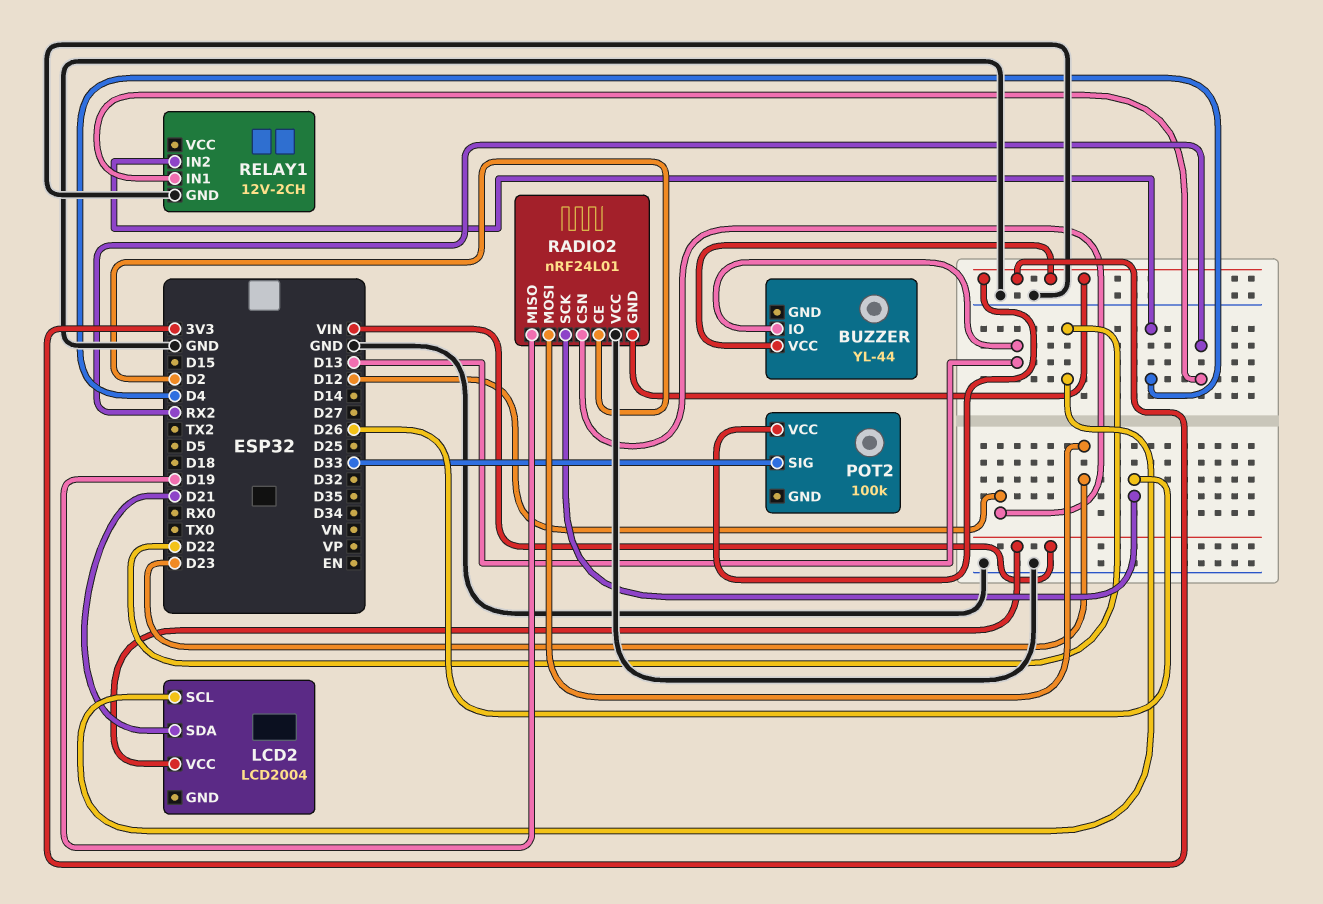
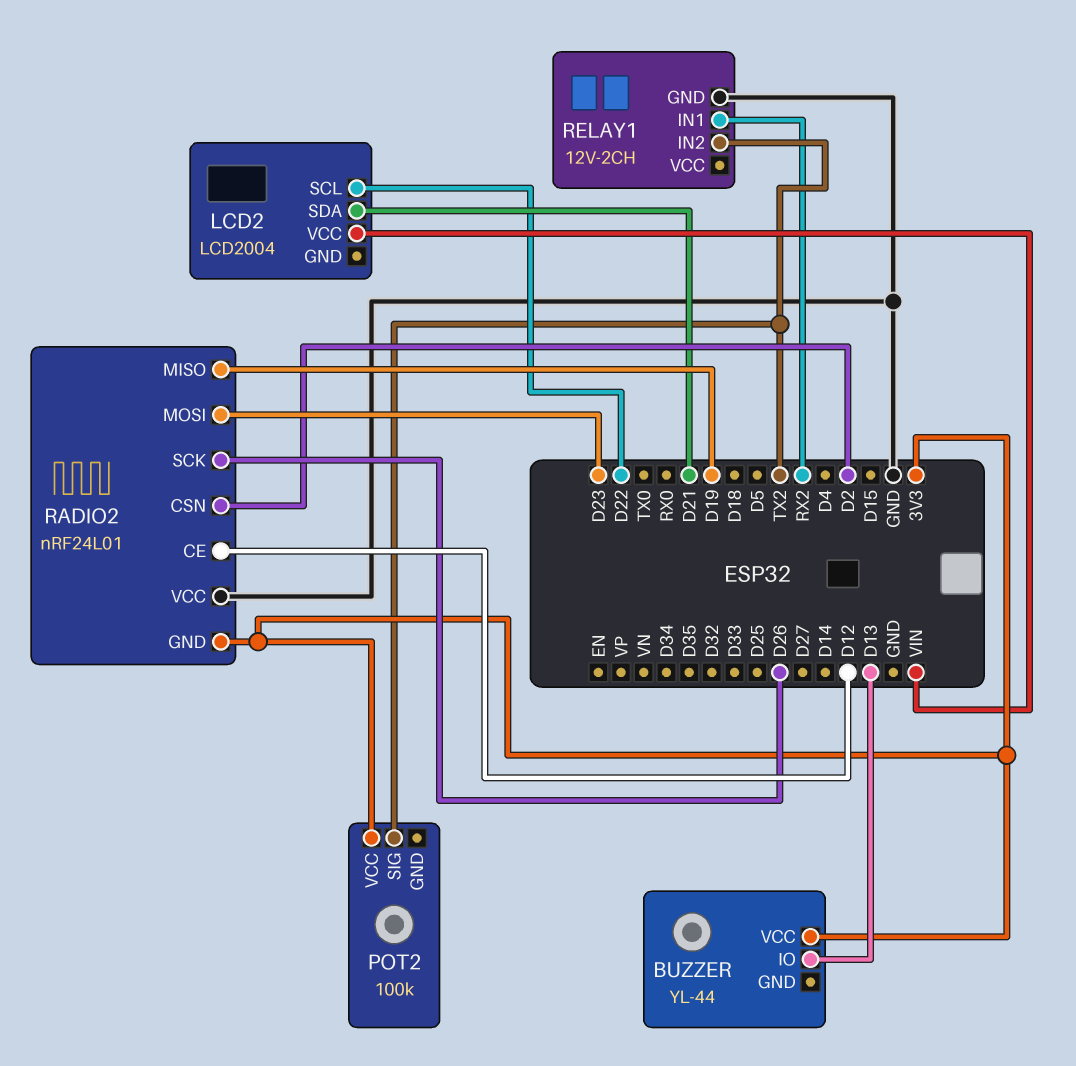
POT2 pin SIG: D33 -> TX2
RADIO2 pin CE: D2 -> D12
RADIO2 pin CSN: D12 -> D2
RELAY1 pin IN2: D4 -> TX2

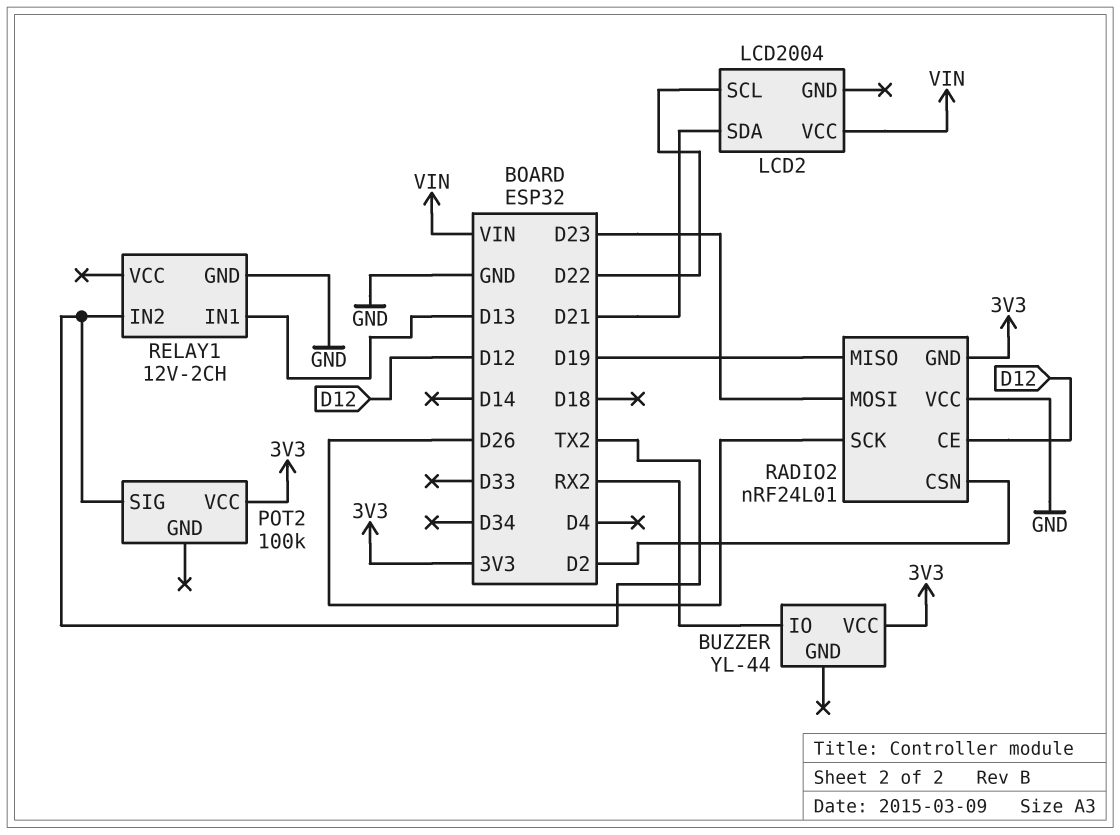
BUZZER pin IO: D13 -> RX2
RELAY1 pin IN1: RX2 -> D13

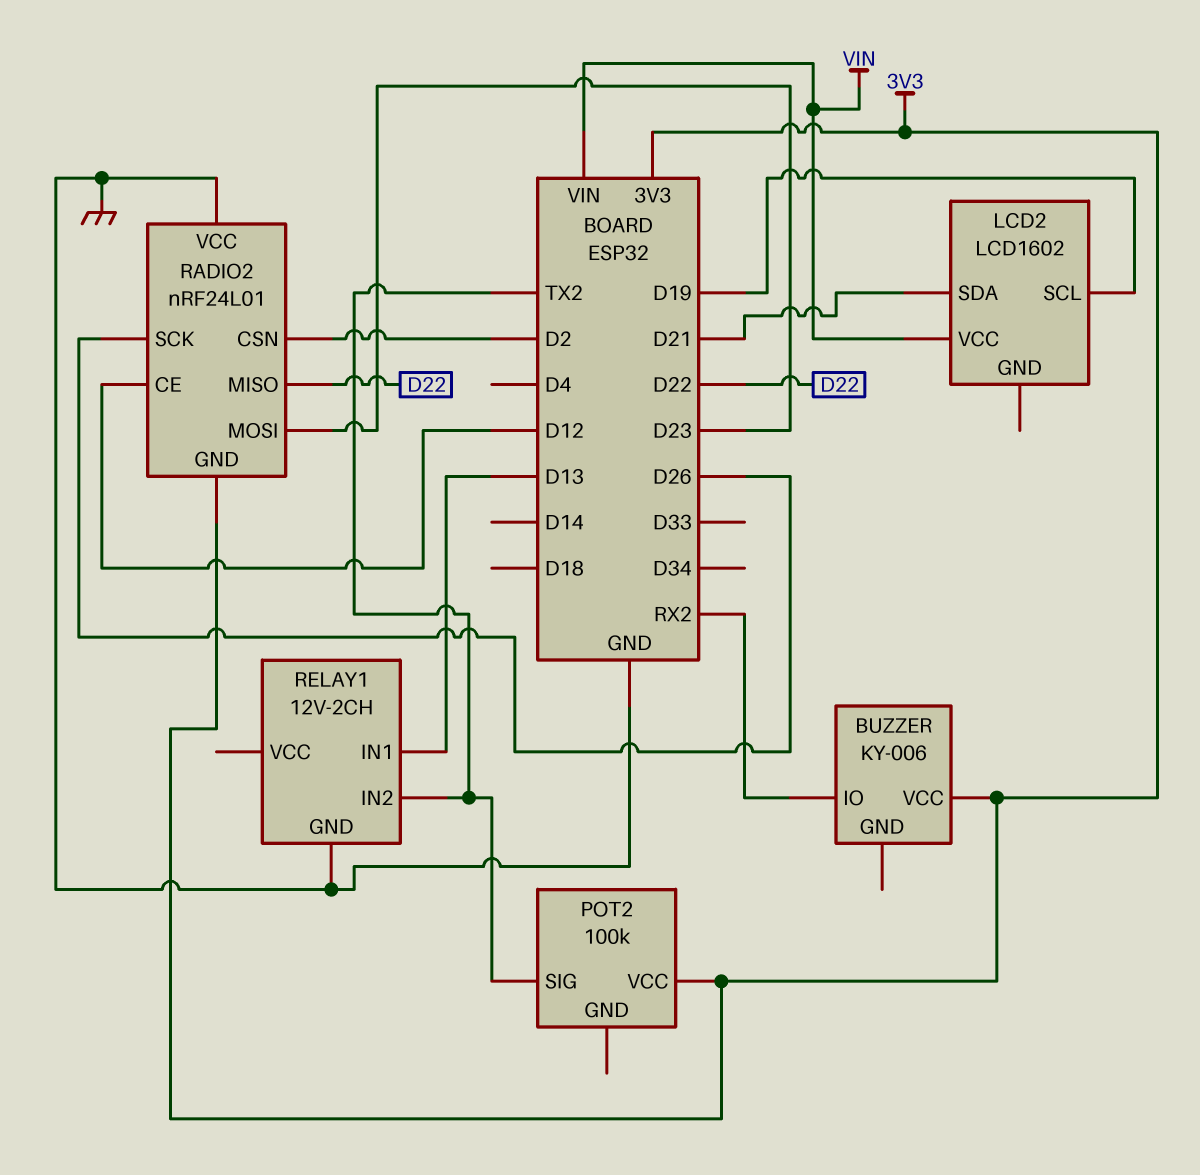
BUZZER: YL-44 -> KY-006
LCD2: LCD2004 -> LCD1602
LCD2 pin SCL: D22 -> D19
RADIO2 pin MISO: D19 -> D22

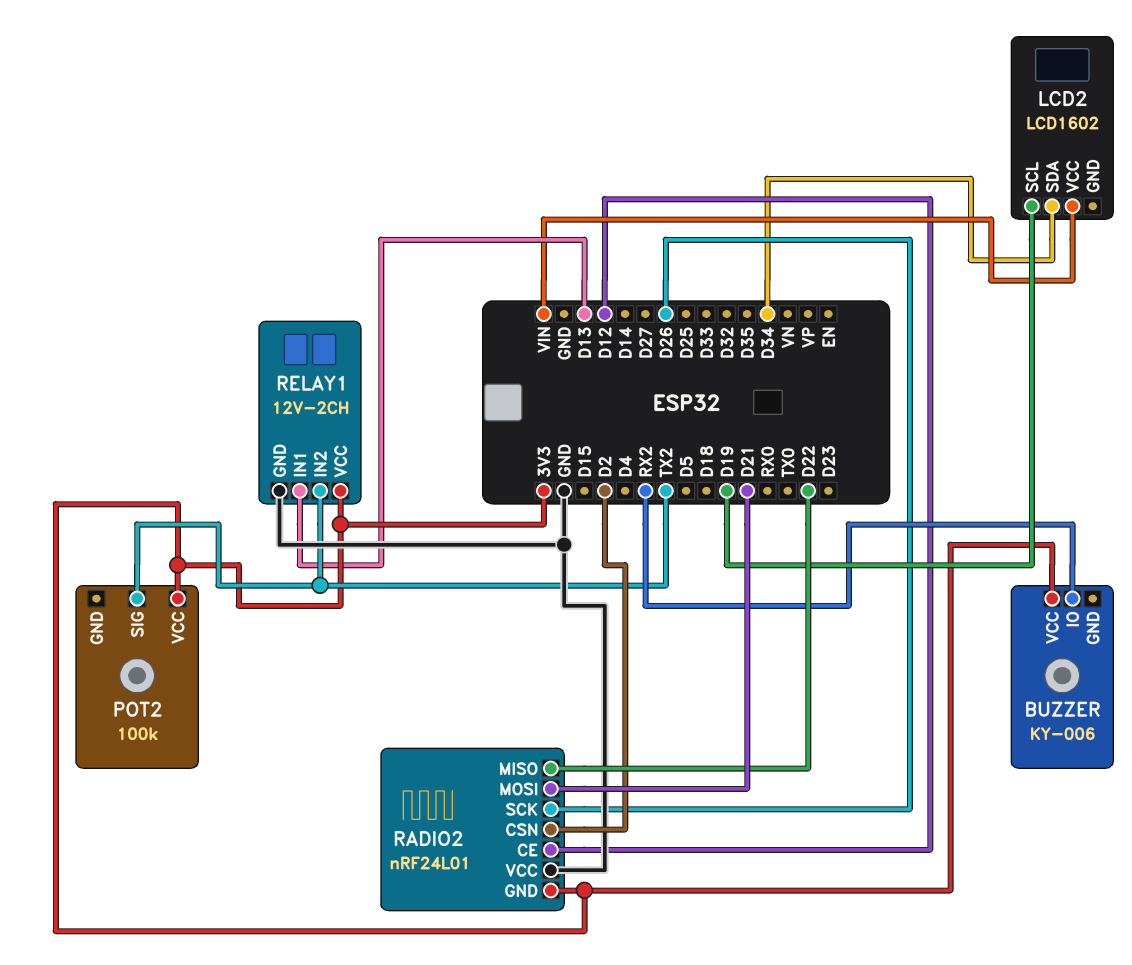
LCD2 pin SDA: D21 -> D34
RADIO2 pin MOSI: D23 -> D21
RELAY1 pin VCC: none -> 3V3

